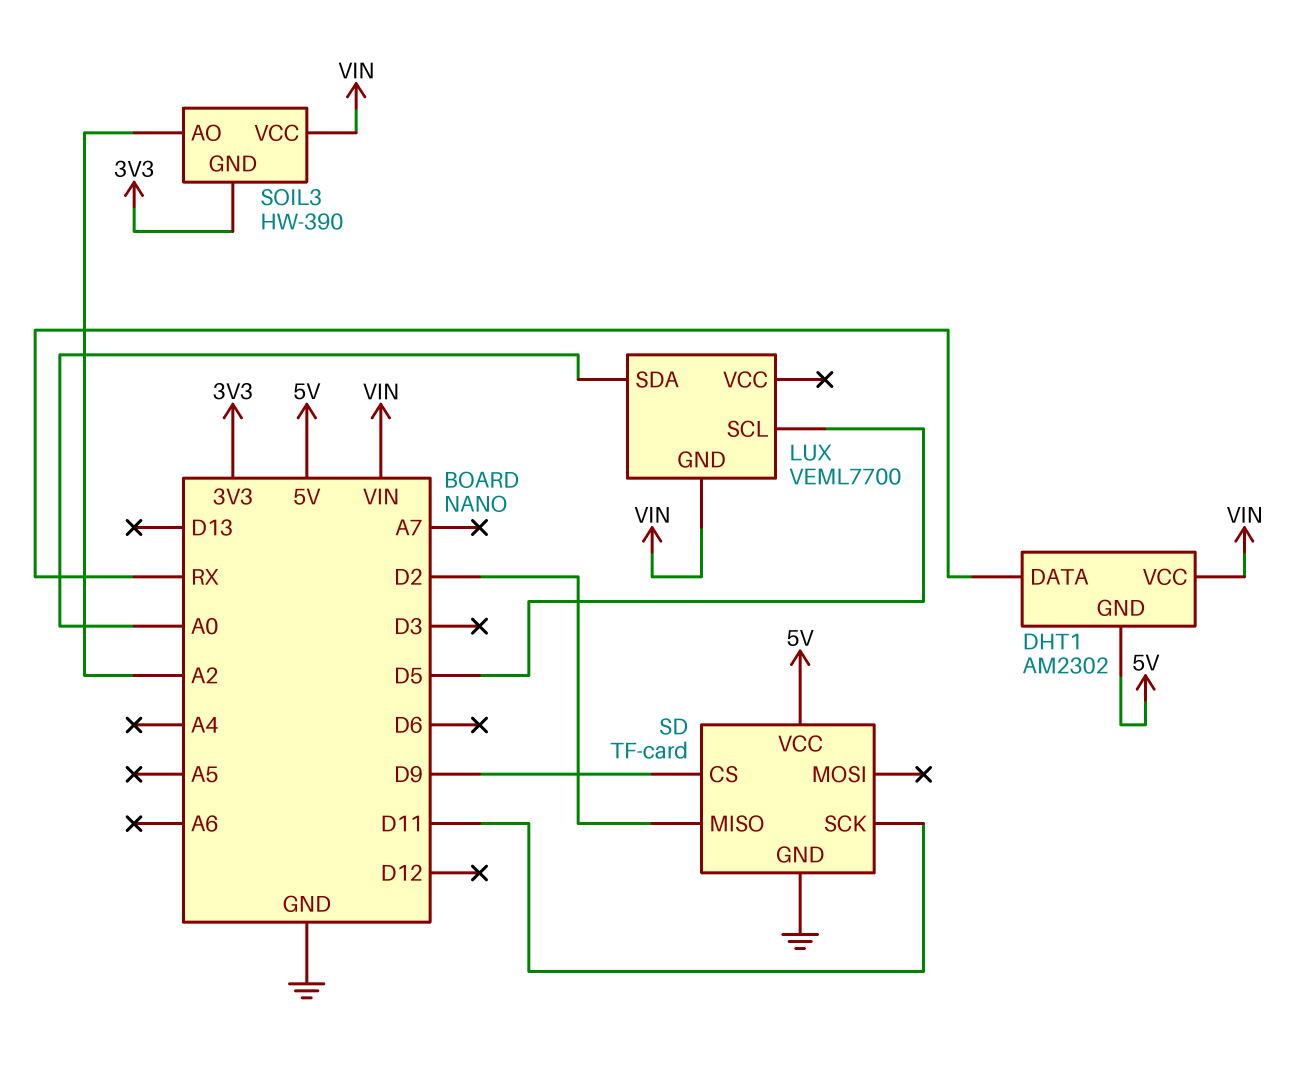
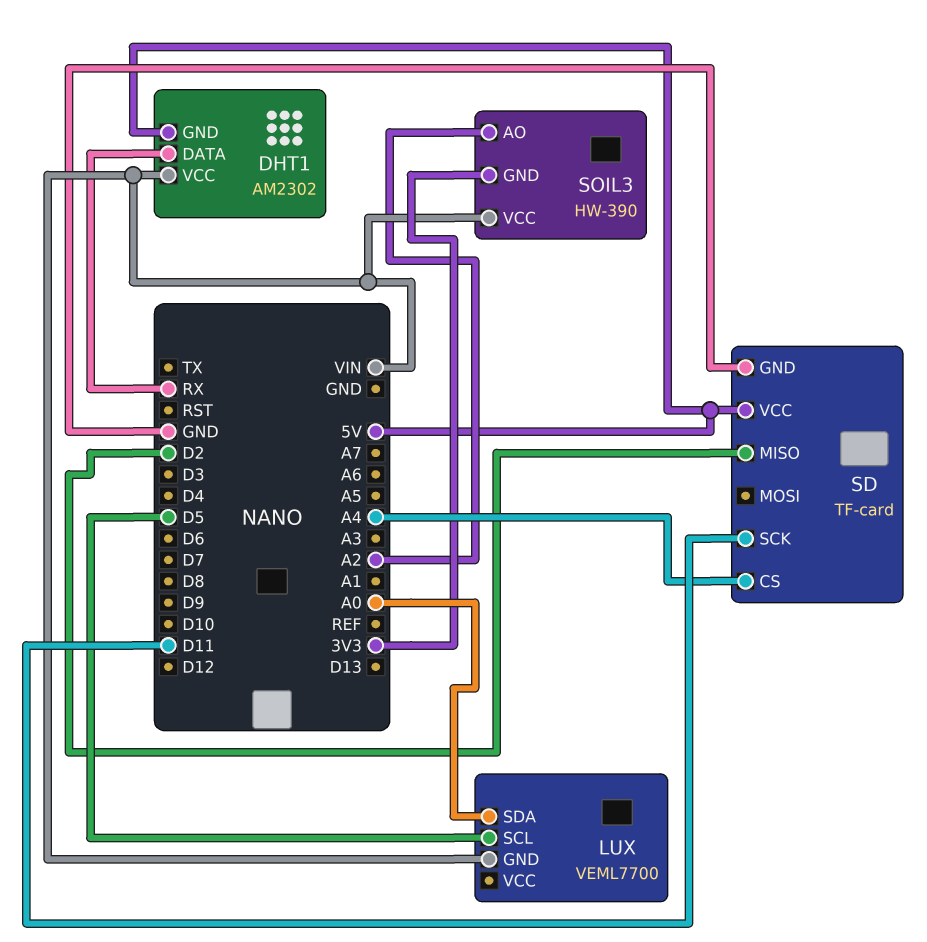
SD pin CS: D9 -> A4

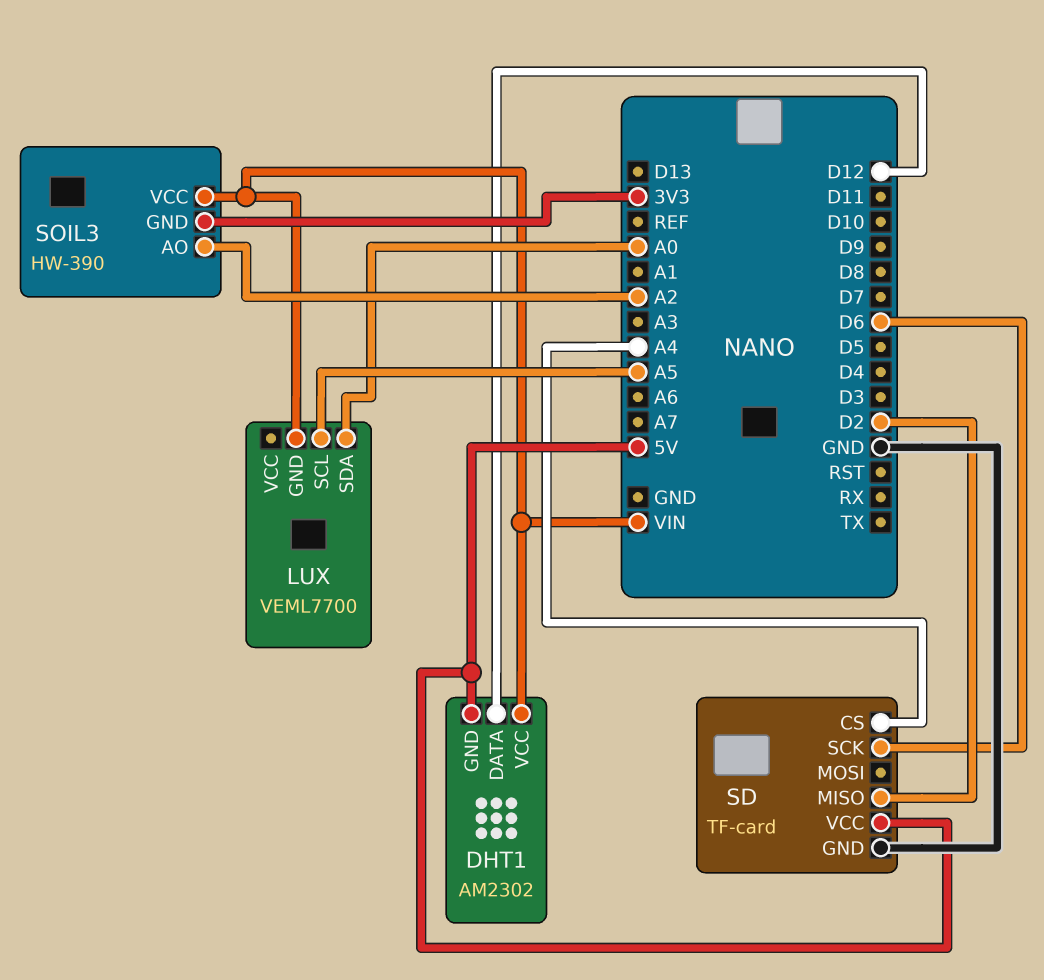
DHT1 pin DATA: RX -> D12
LUX pin SCL: D5 -> A5
SD pin SCK: D11 -> D6

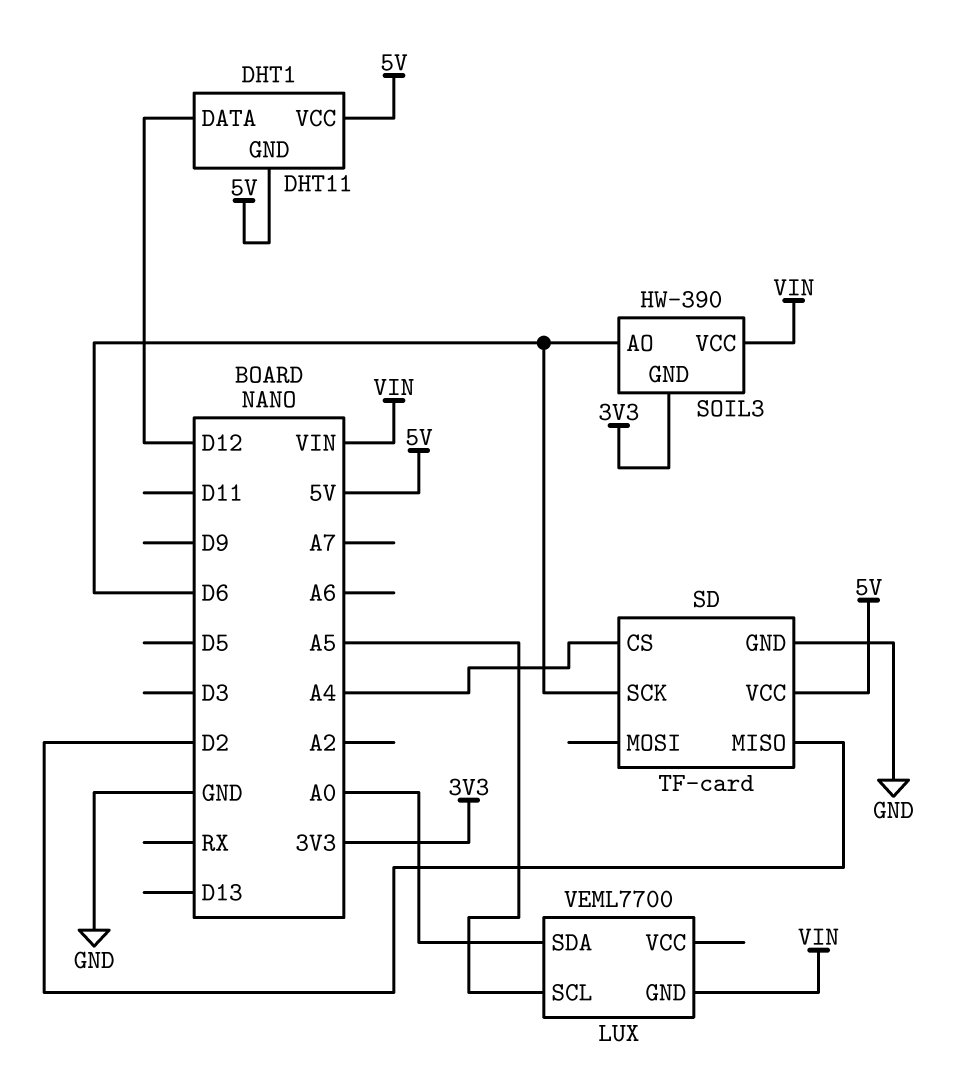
DHT1: AM2302 -> DHT11
DHT1 pin VCC: VIN -> 5V
SOIL3 pin AO: A2 -> D6

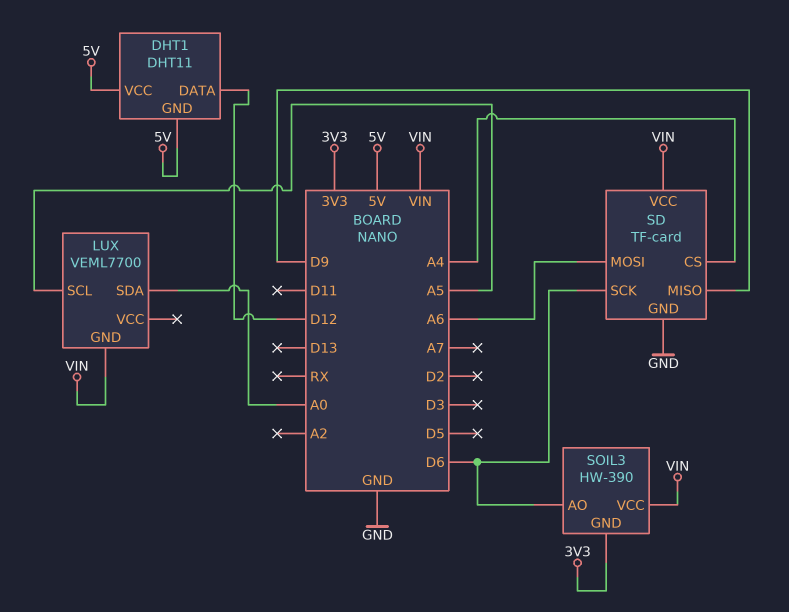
SD pin MISO: D2 -> D9
SD pin MOSI: none -> A6
SD pin VCC: 5V -> VIN

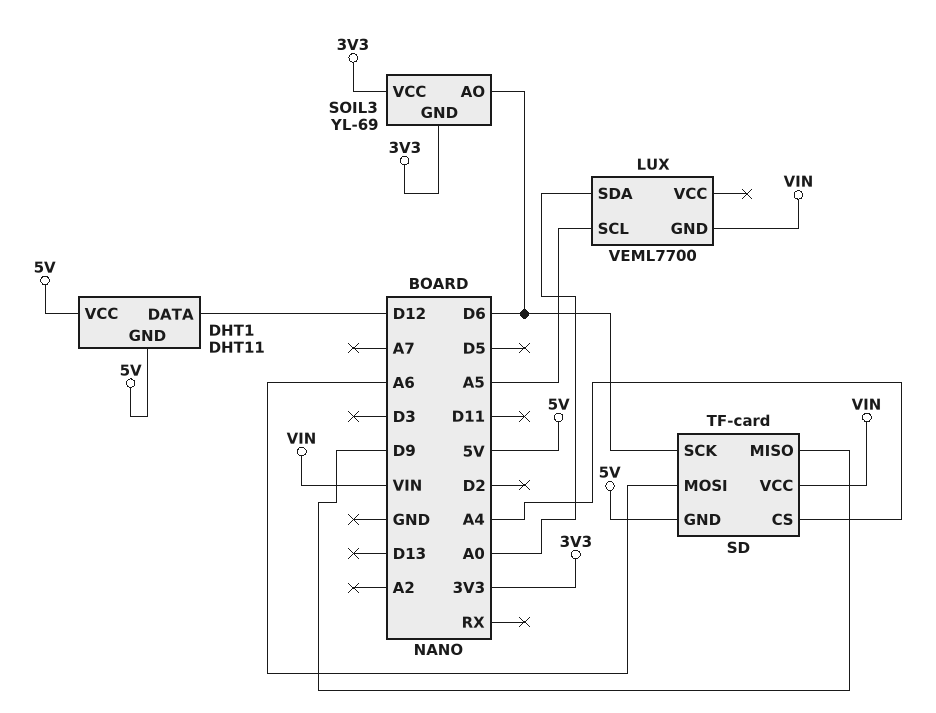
SD pin GND: GND -> 5V
SOIL3: HW-390 -> YL-69
SOIL3 pin VCC: VIN -> 3V3

